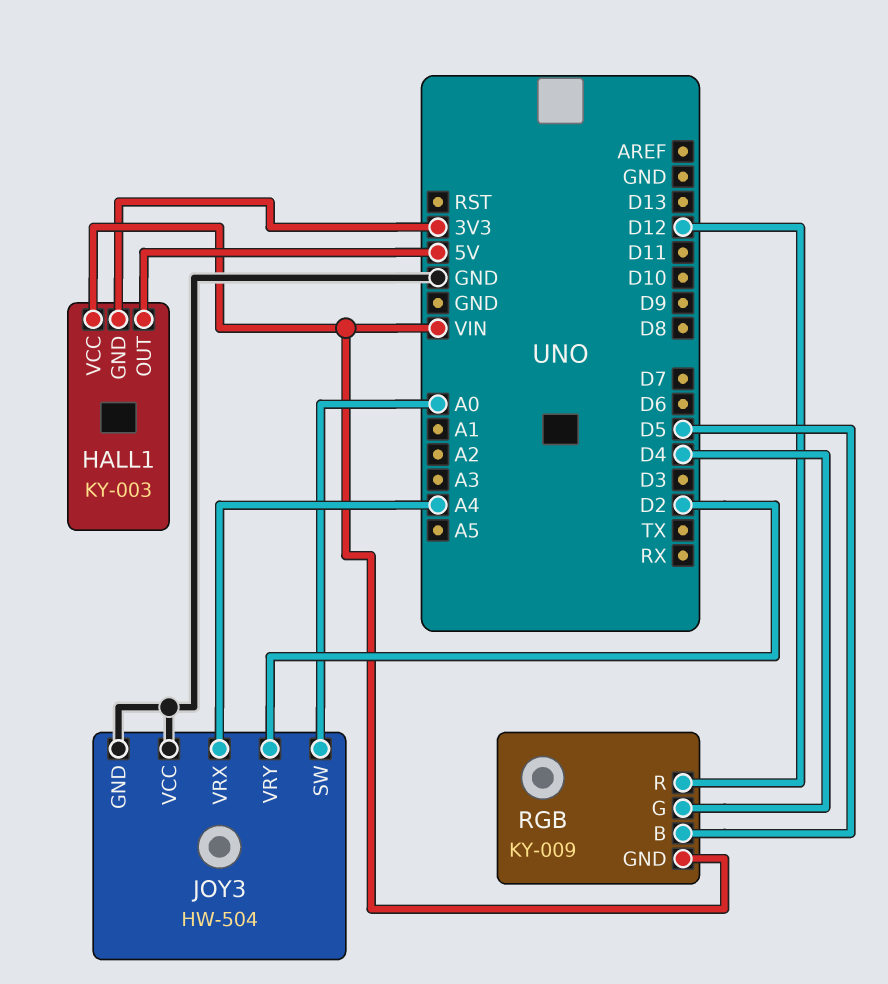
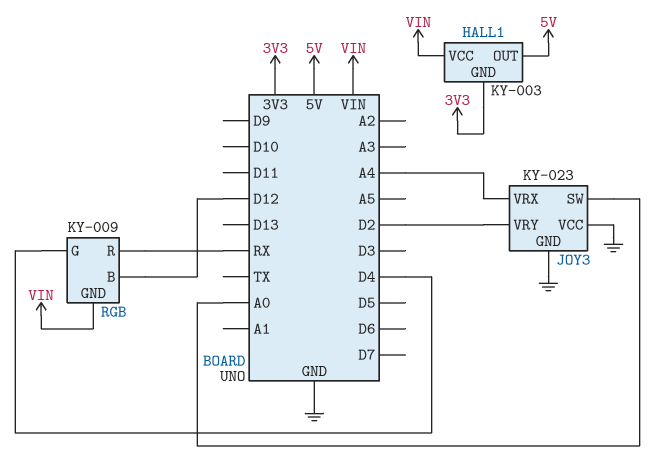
JOY3: HW-504 -> KY-023
RGB pin B: D5 -> D12
RGB pin R: D12 -> RX

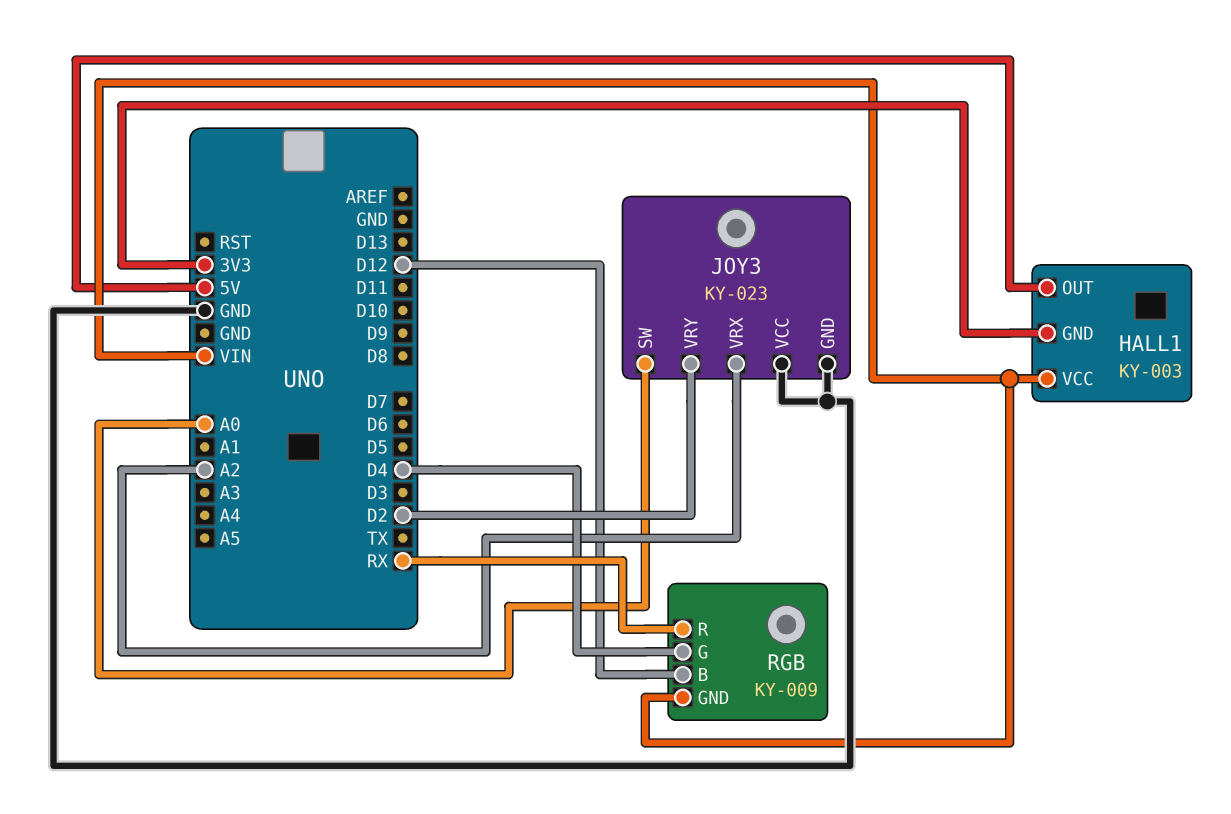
JOY3 pin VRX: A4 -> A2

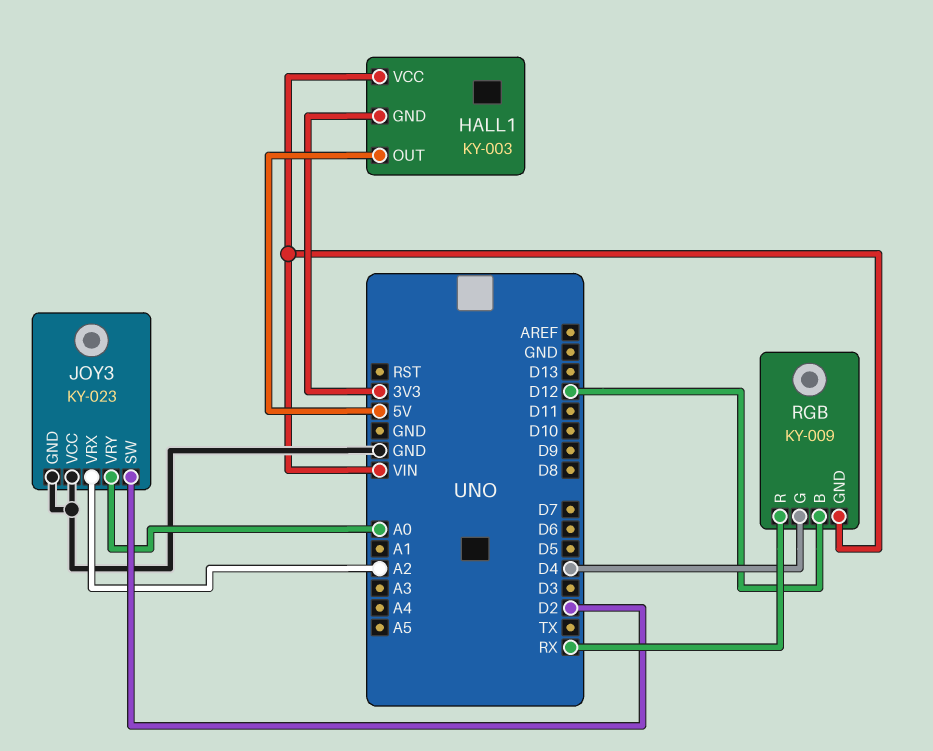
JOY3 pin SW: A0 -> D2
JOY3 pin VRY: D2 -> A0

